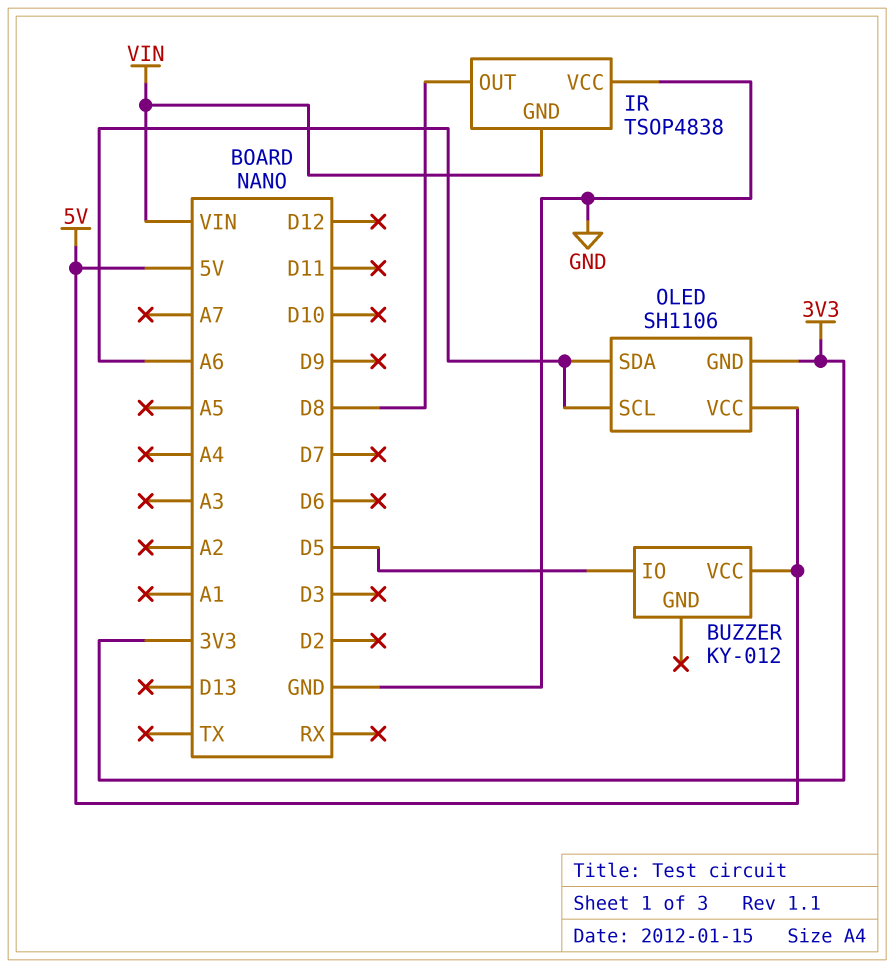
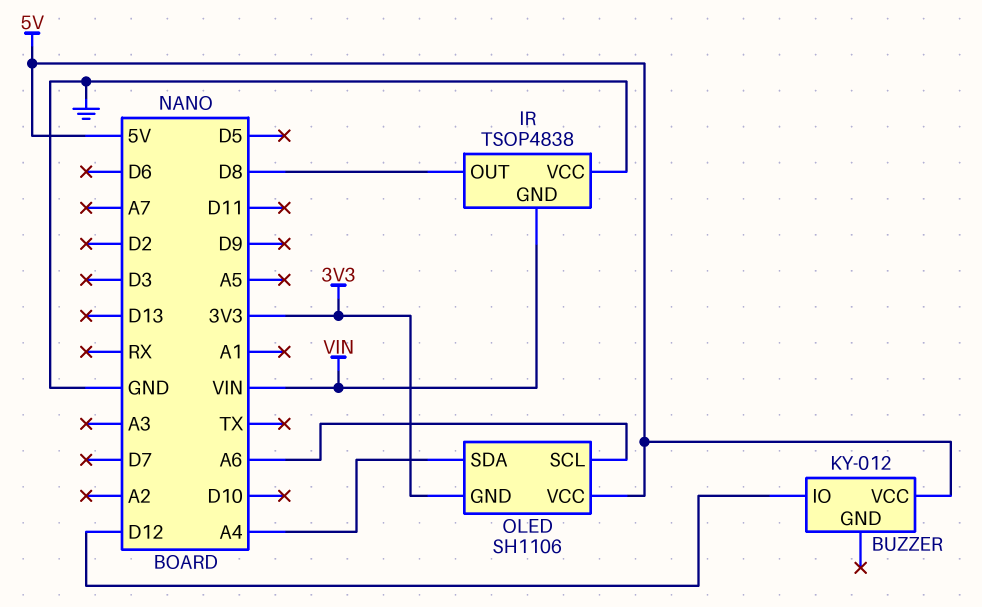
BUZZER pin IO: D5 -> D12
OLED pin SDA: A6 -> A4

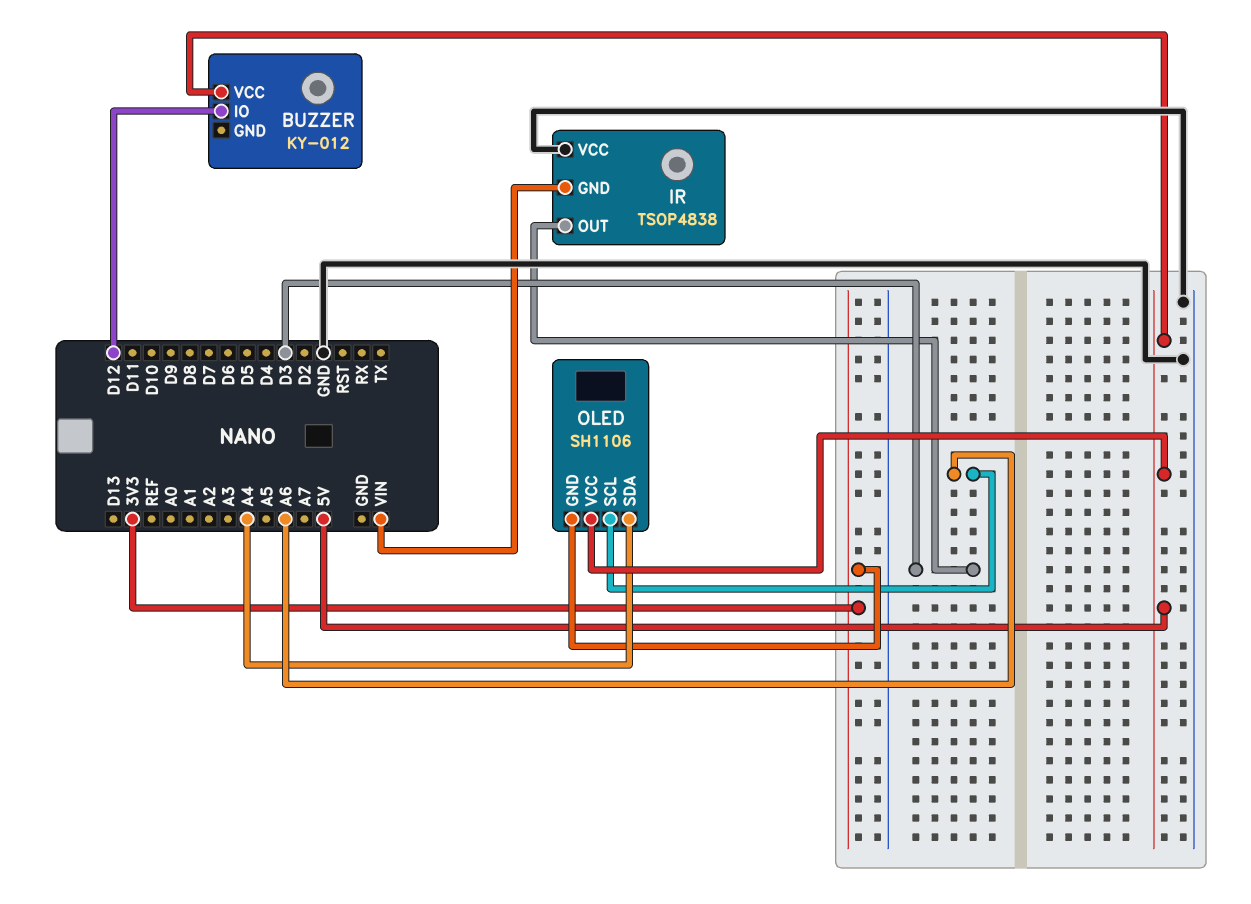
IR pin OUT: D8 -> D3

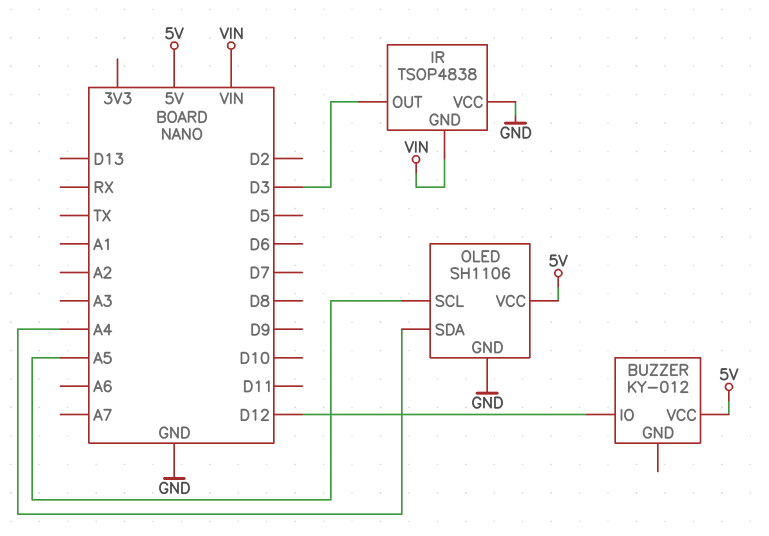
OLED pin GND: 3V3 -> GND
OLED pin SCL: A6 -> A5

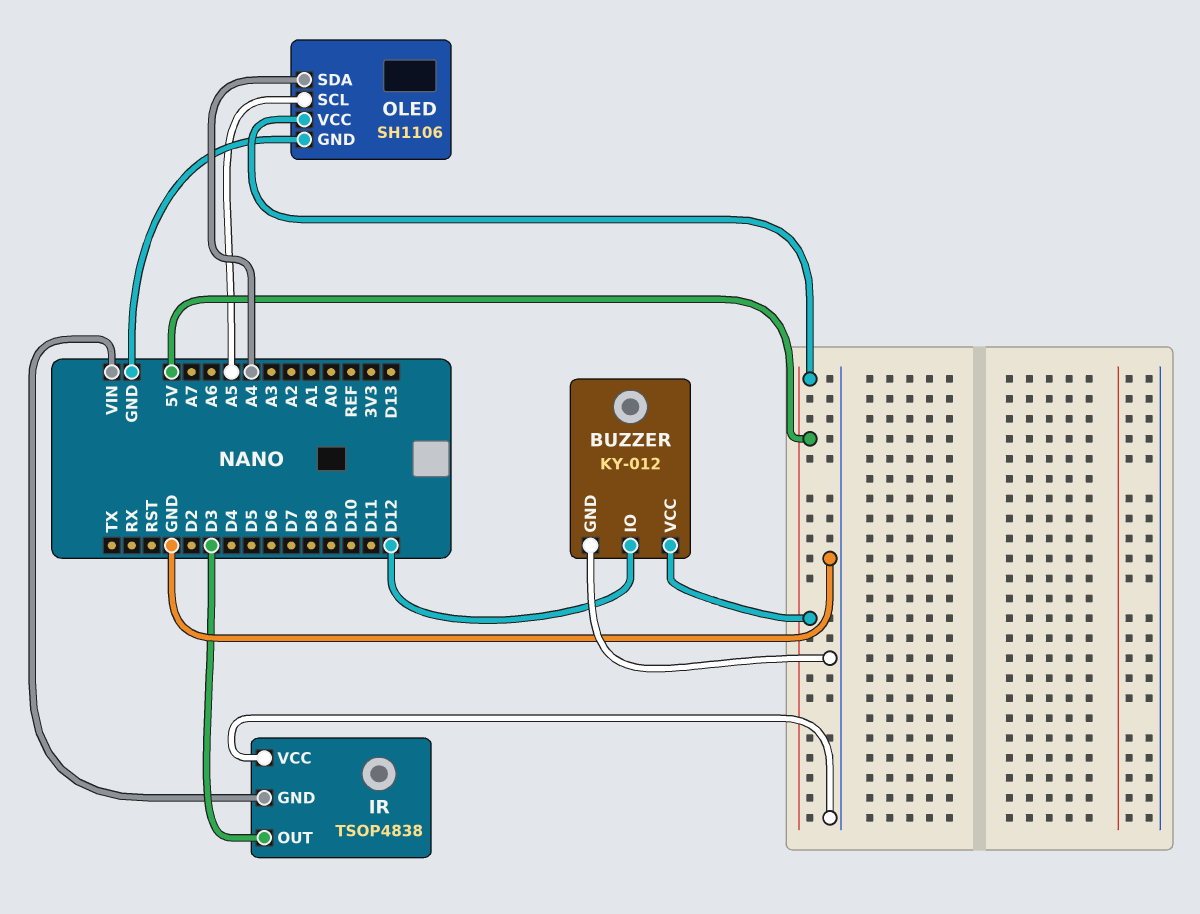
BUZZER pin GND: none -> GND

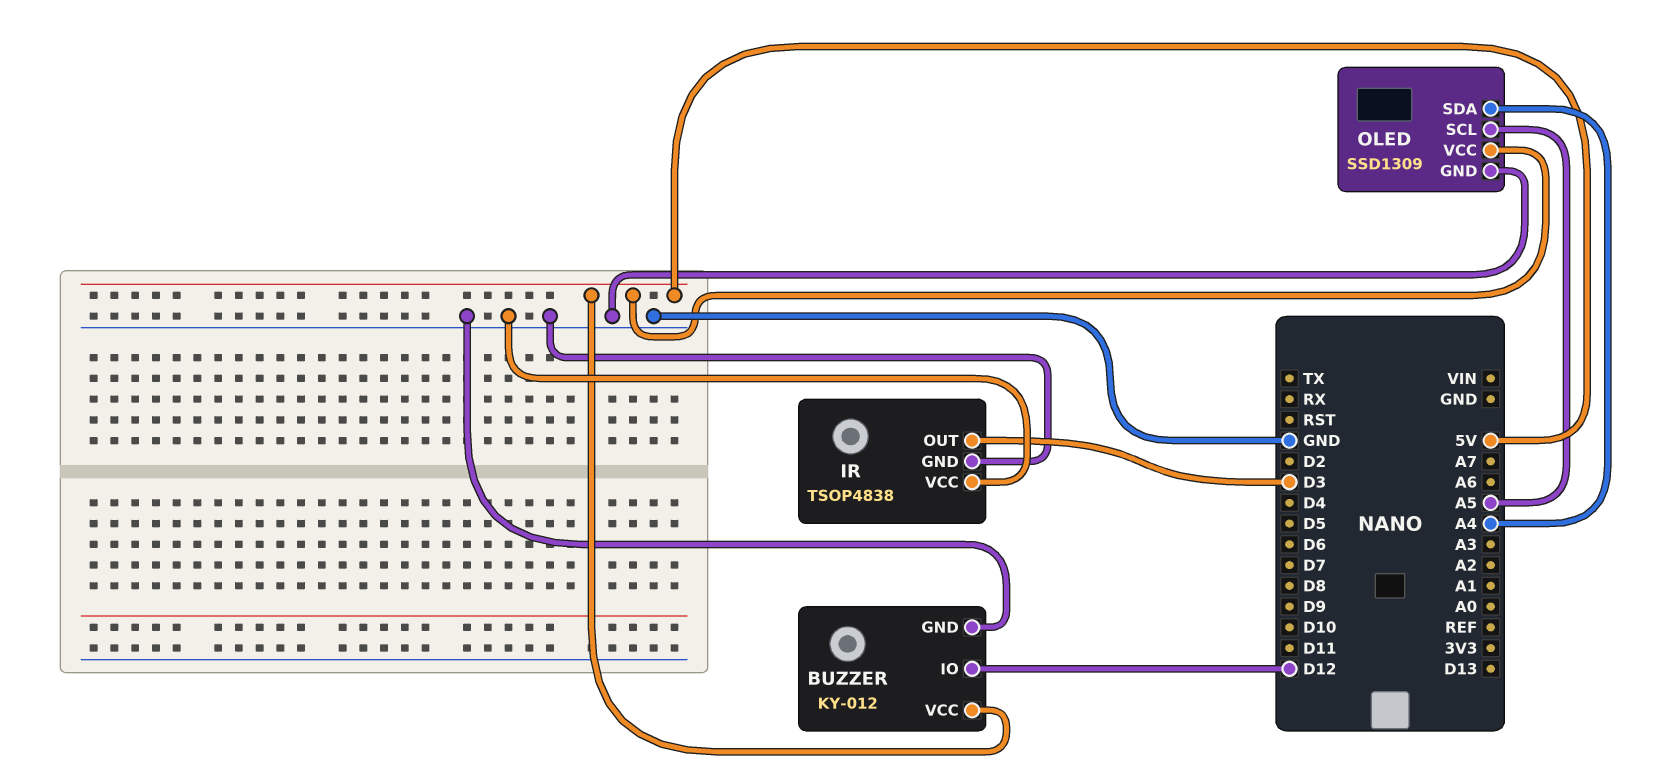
IR pin GND: VIN -> GND
OLED: SH1106 -> SSD1309

